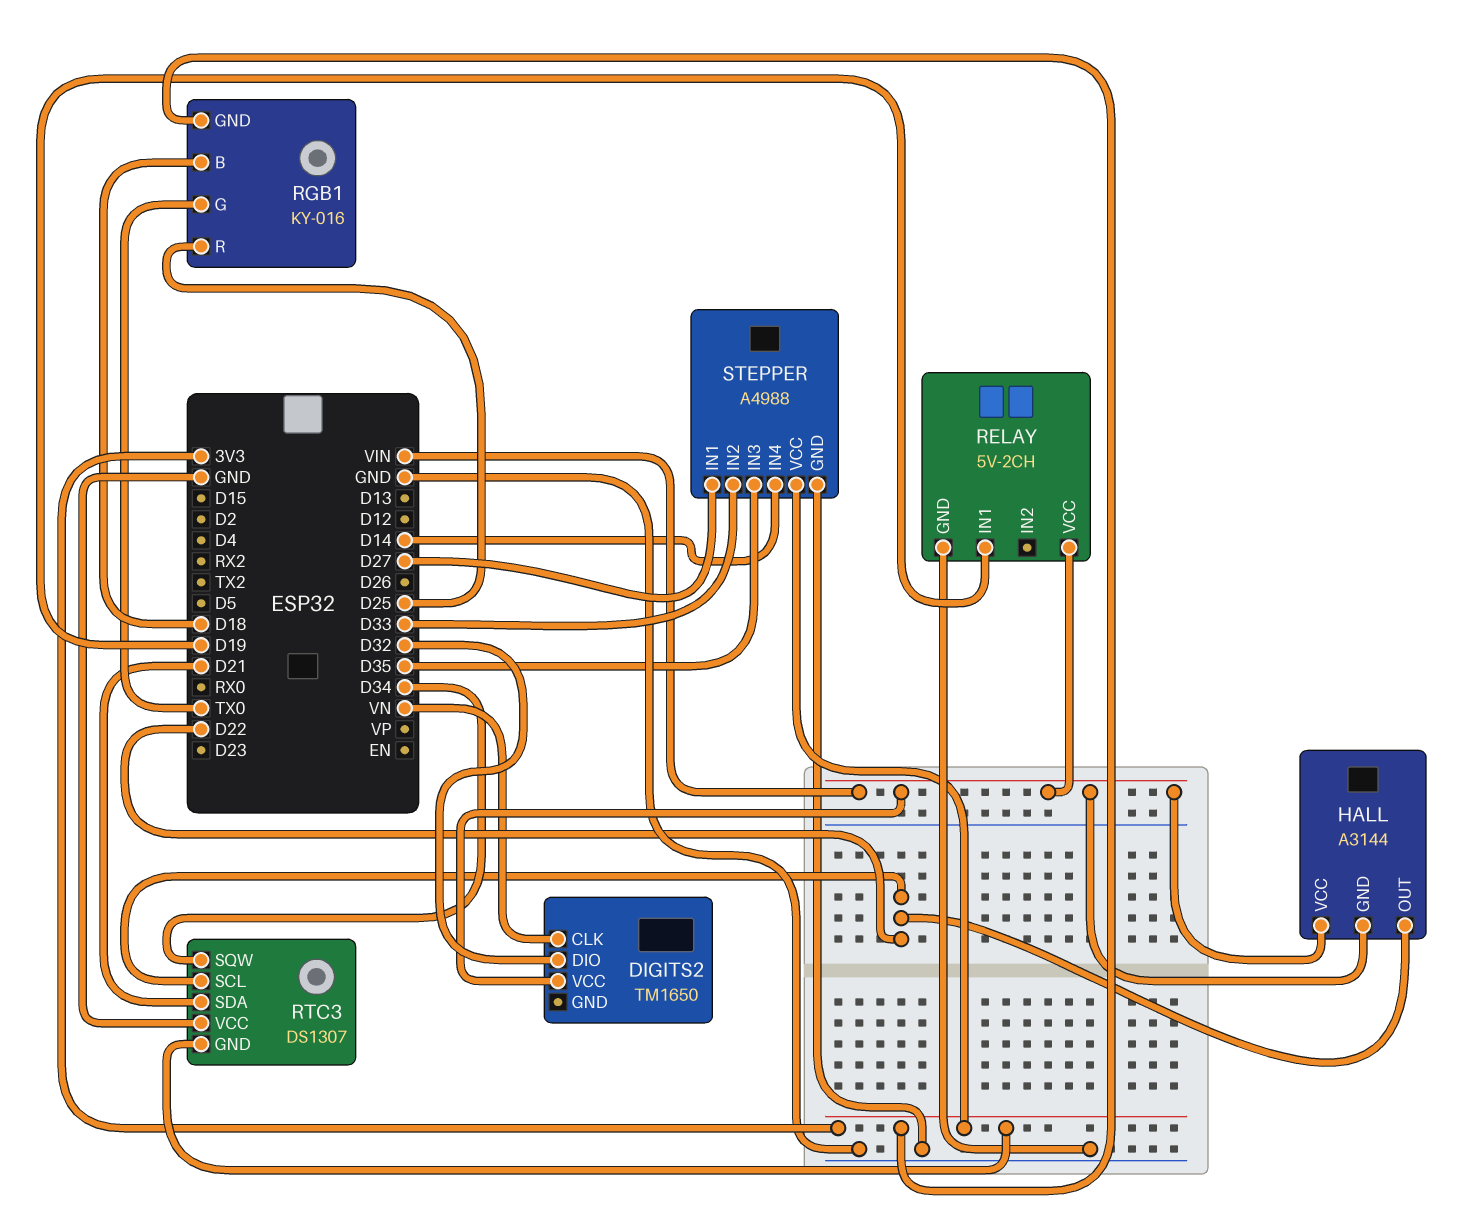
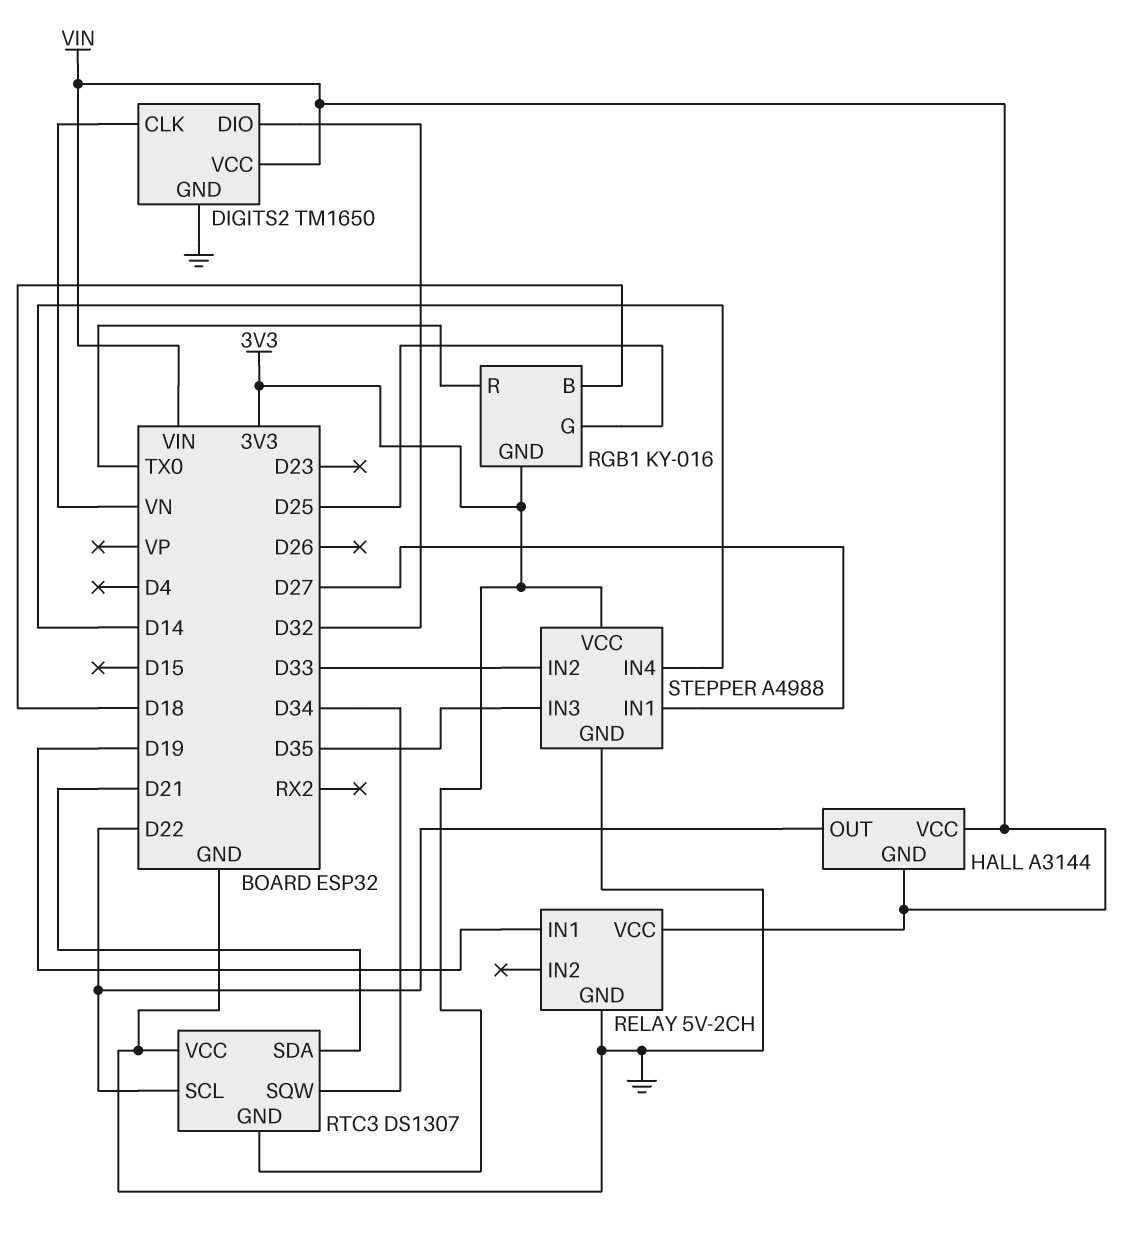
DIGITS2 pin GND: none -> GND
RGB1 pin G: TX0 -> D25
RGB1 pin R: D25 -> TX0

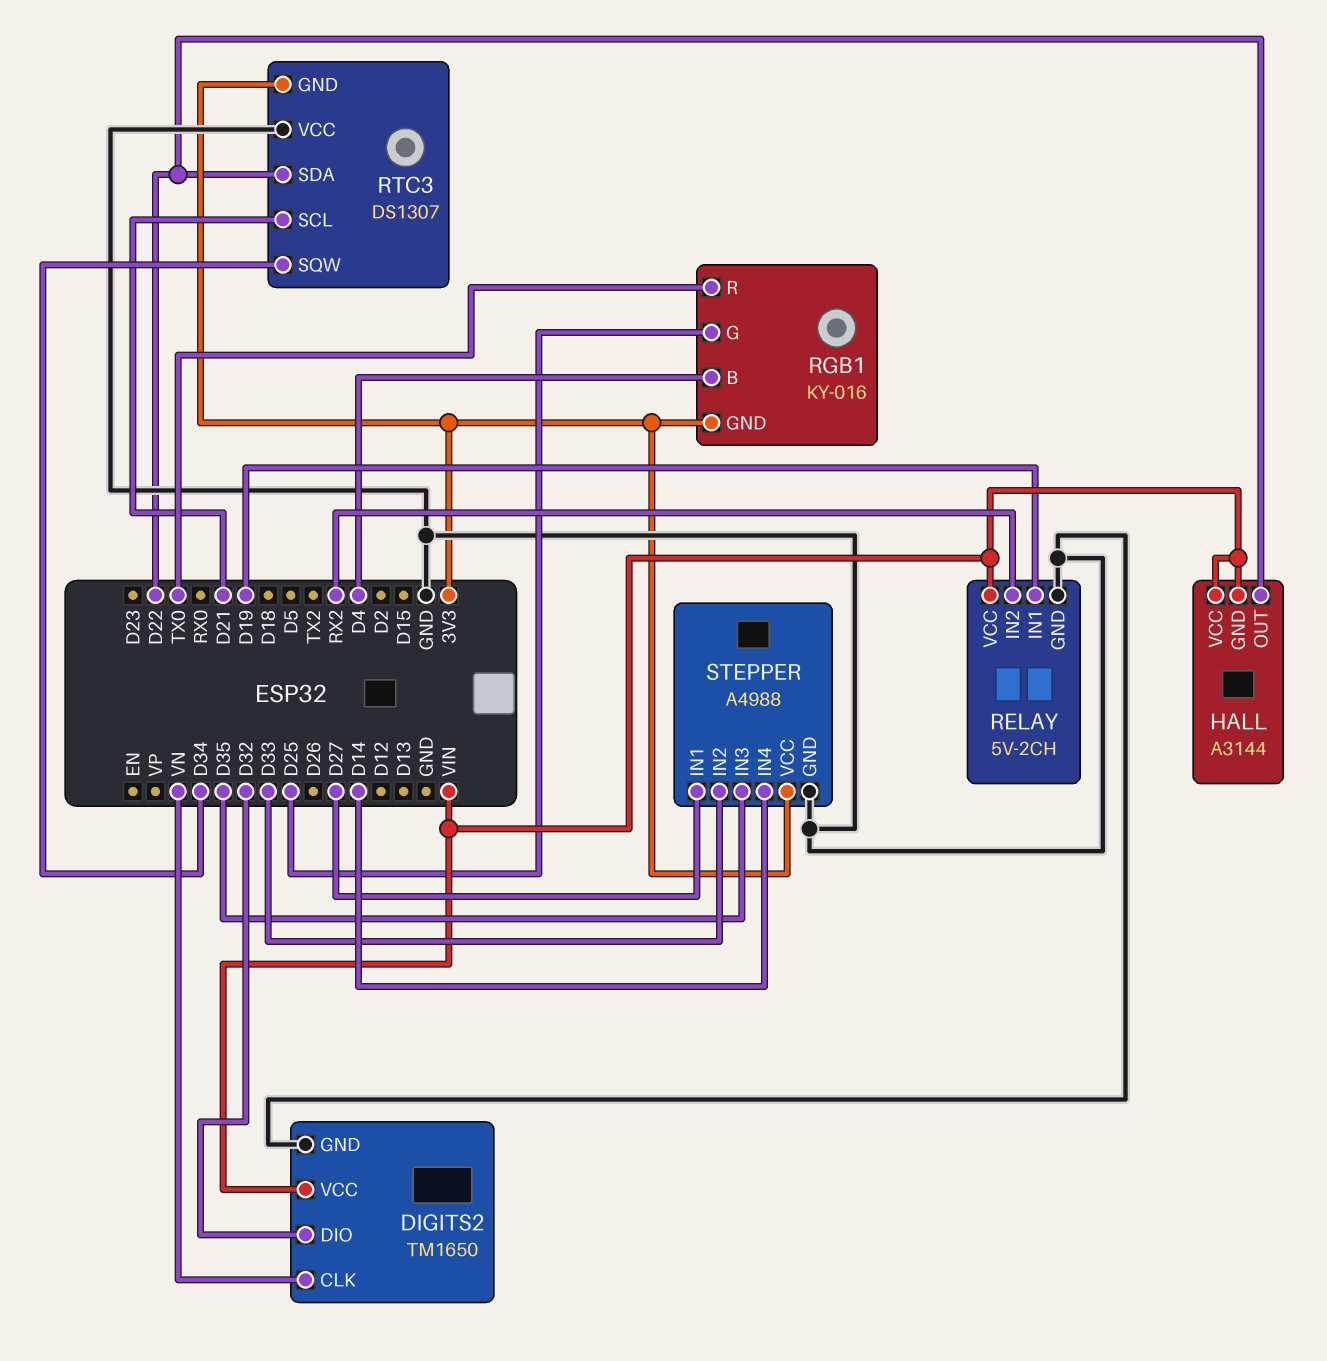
RELAY pin IN2: none -> RX2
RGB1 pin B: D18 -> D4
RTC3 pin SCL: D22 -> D21
RTC3 pin SDA: D21 -> D22

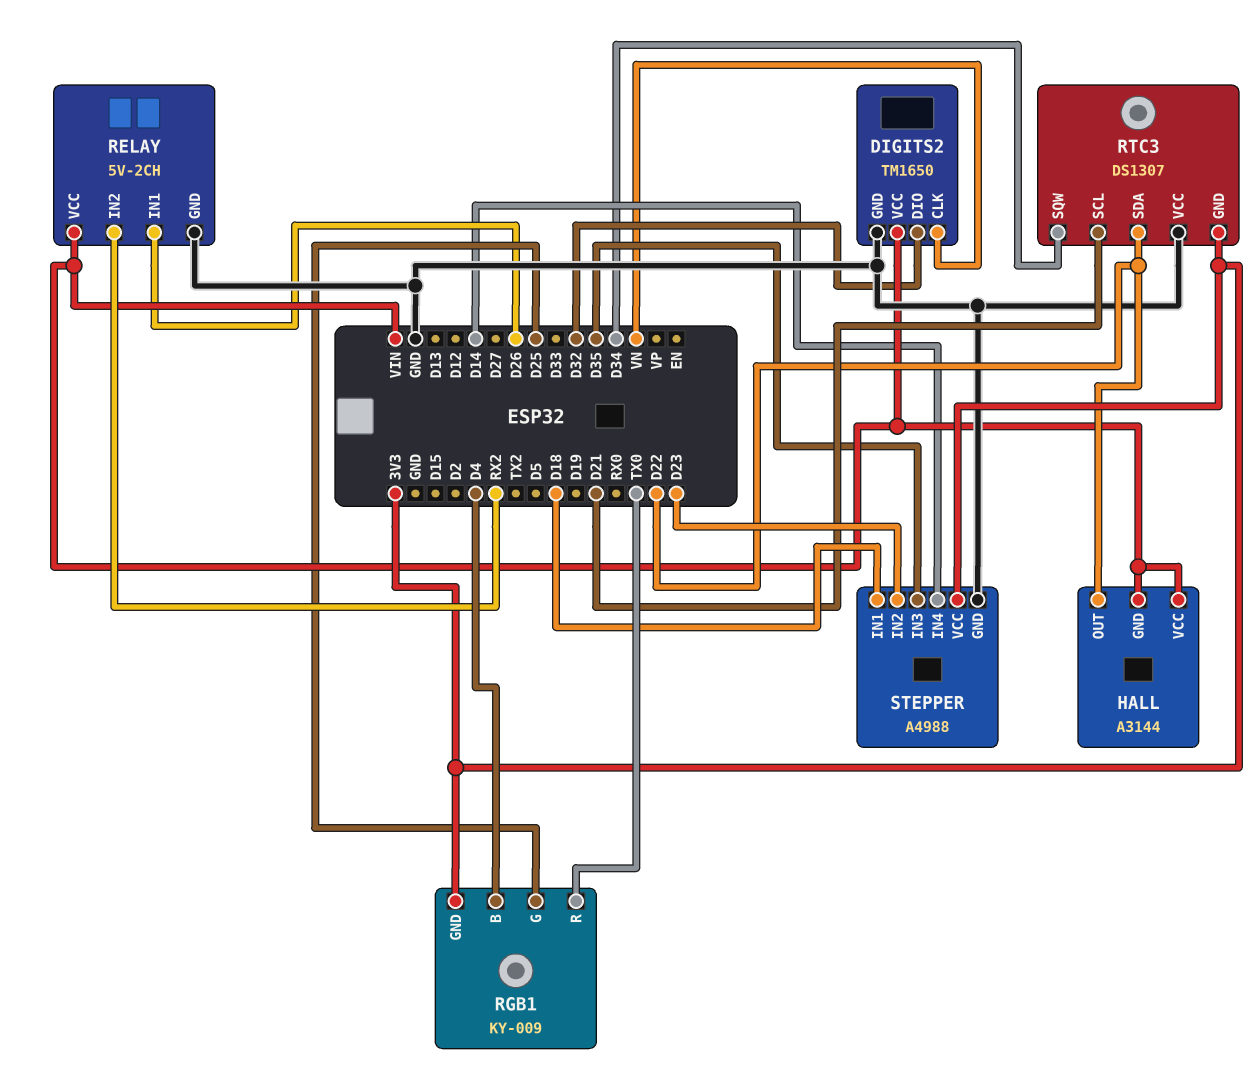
RELAY pin IN1: D19 -> D26
RGB1: KY-016 -> KY-009
STEPPER pin IN1: D27 -> D18
STEPPER pin IN2: D33 -> D23

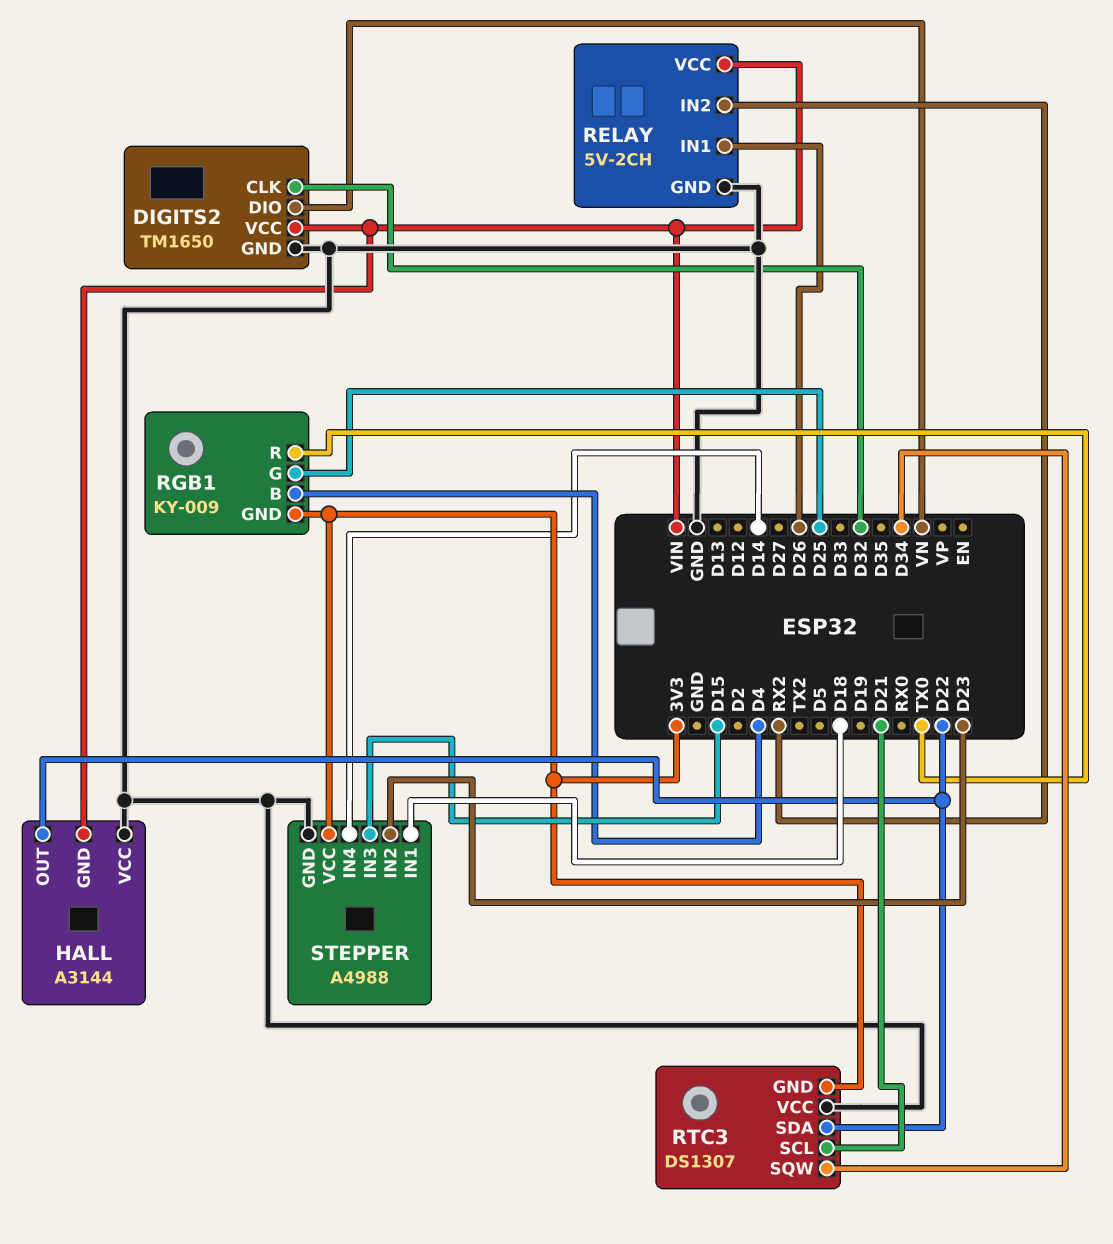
DIGITS2 pin CLK: VN -> D32
DIGITS2 pin DIO: D32 -> VN
HALL pin VCC: VIN -> GND
STEPPER pin IN3: D35 -> D15

